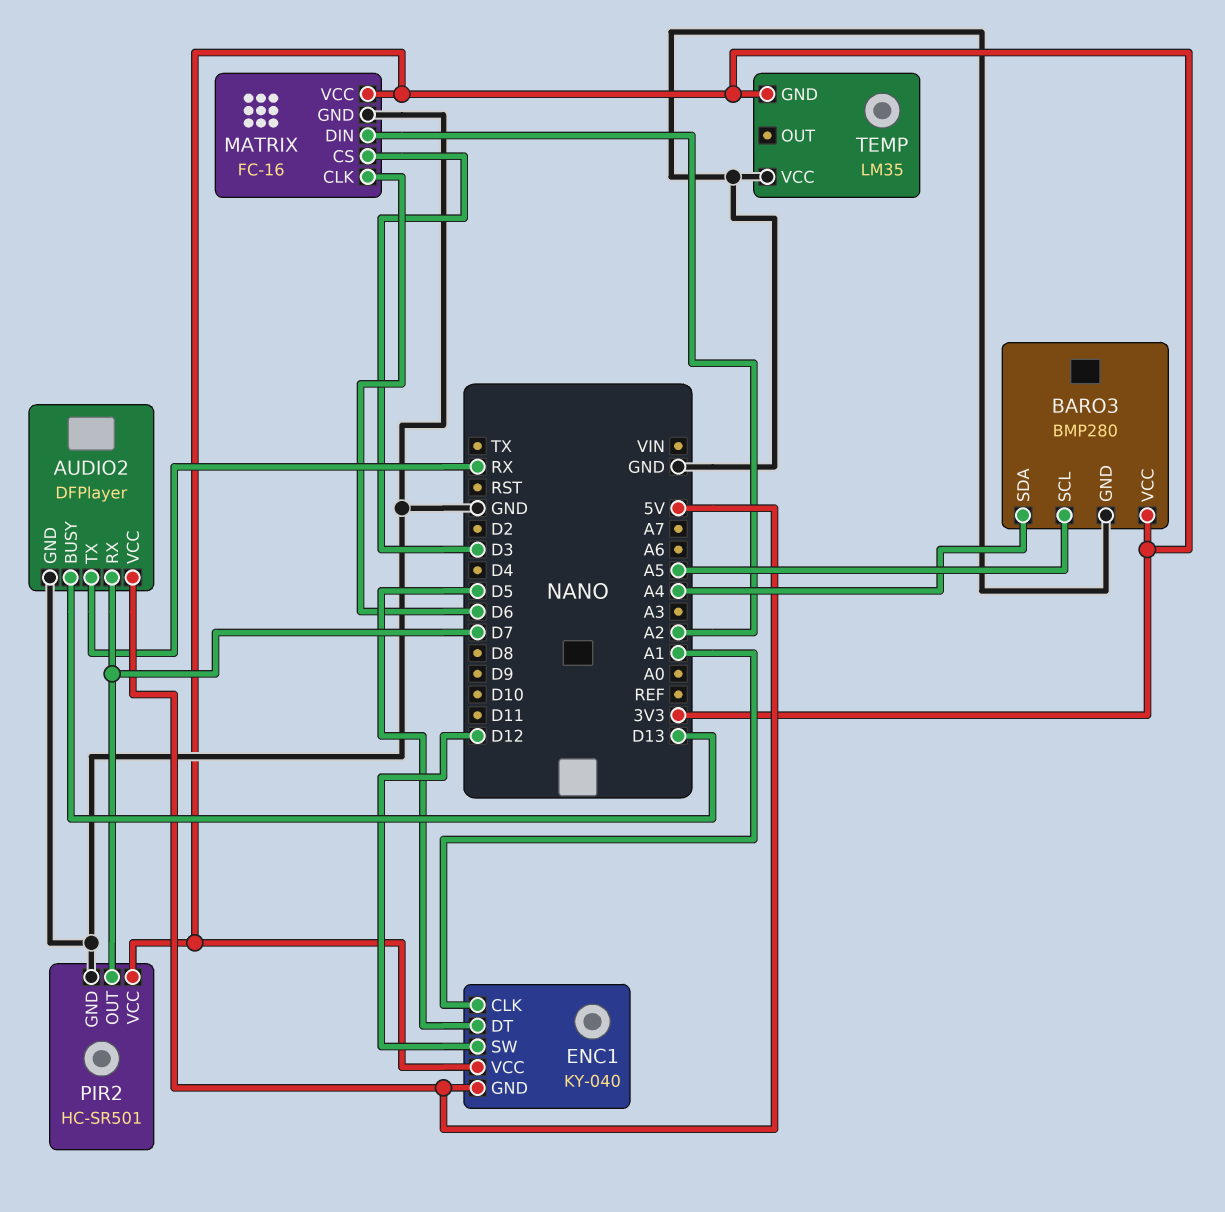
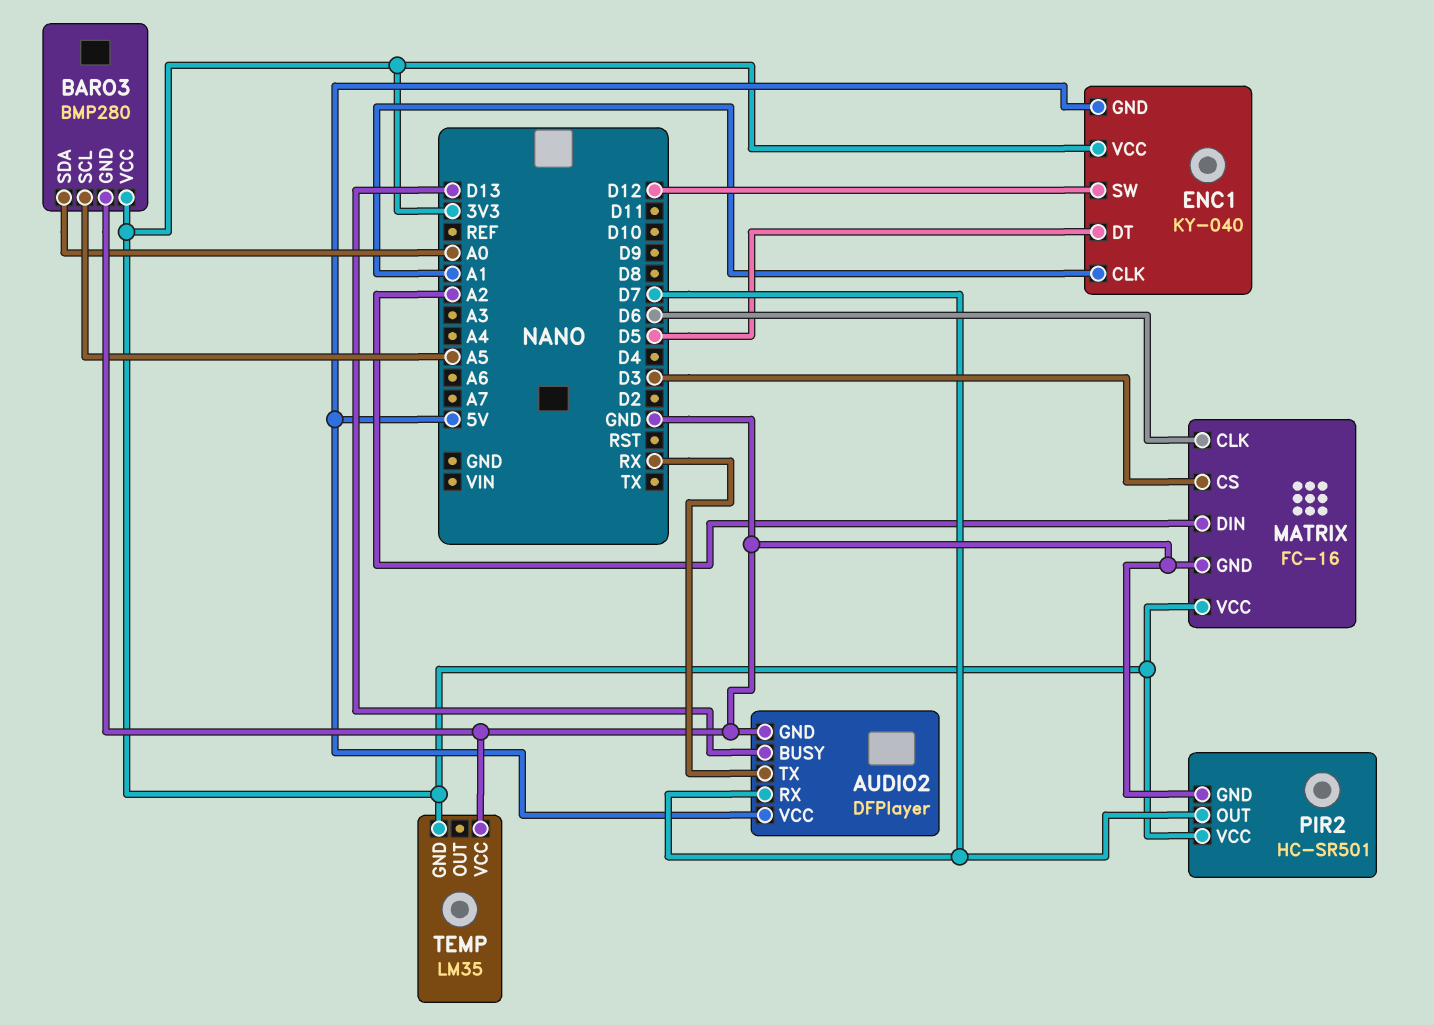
BARO3 pin SDA: A4 -> A0

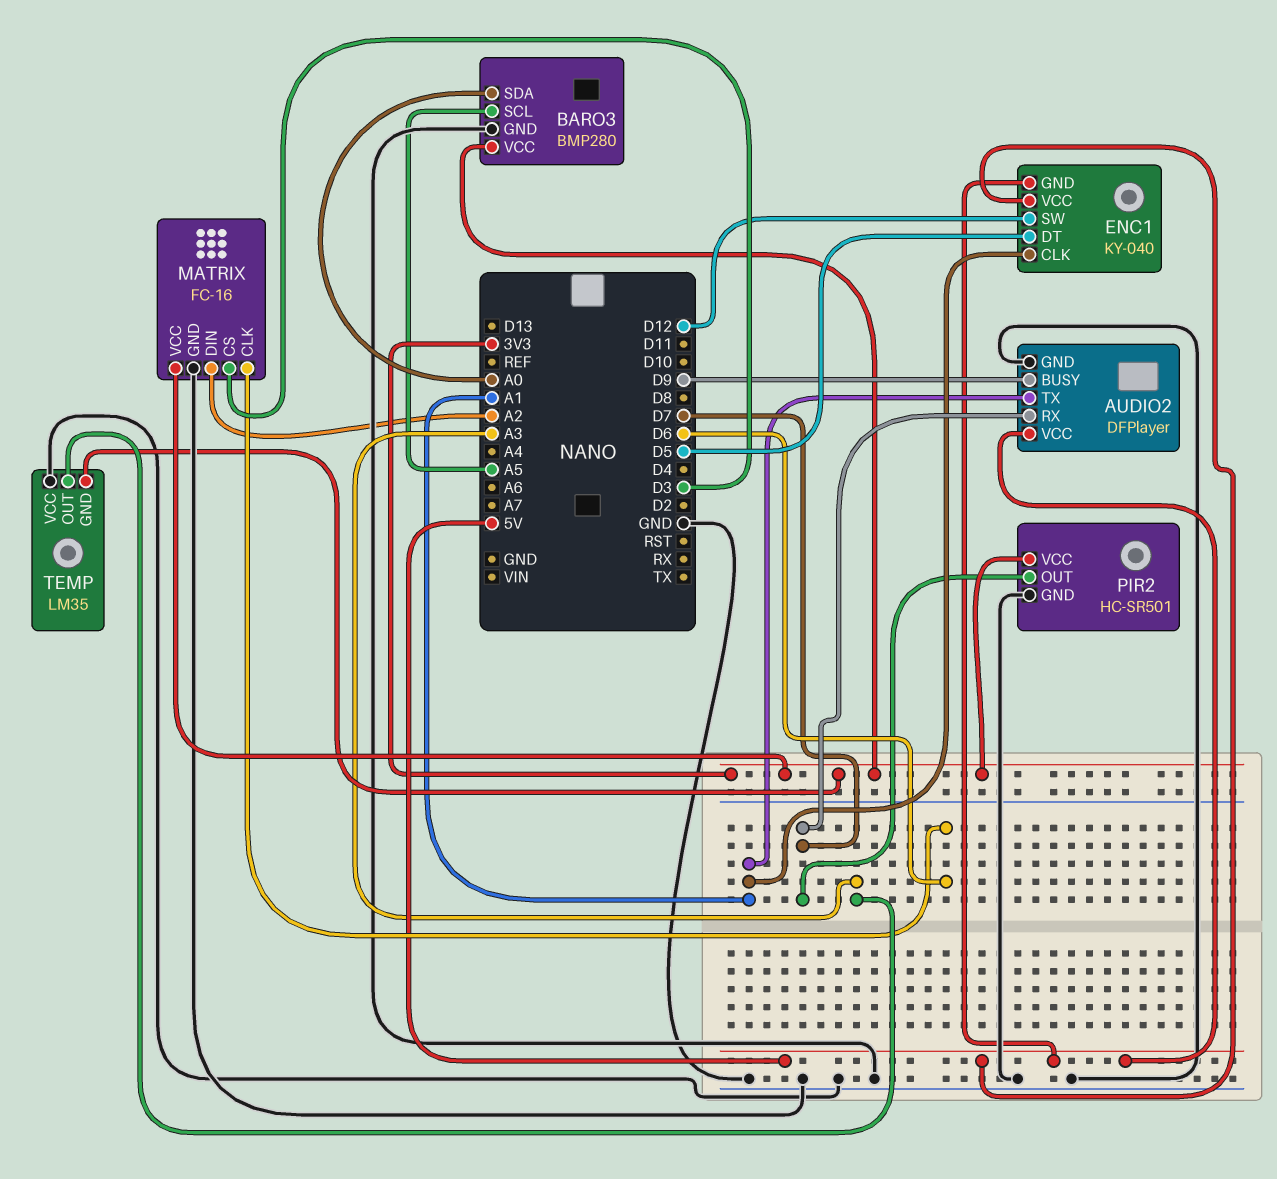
AUDIO2 pin BUSY: D13 -> D9
AUDIO2 pin TX: RX -> A1
ENC1 pin VCC: 3V3 -> 5V
TEMP pin OUT: none -> A3

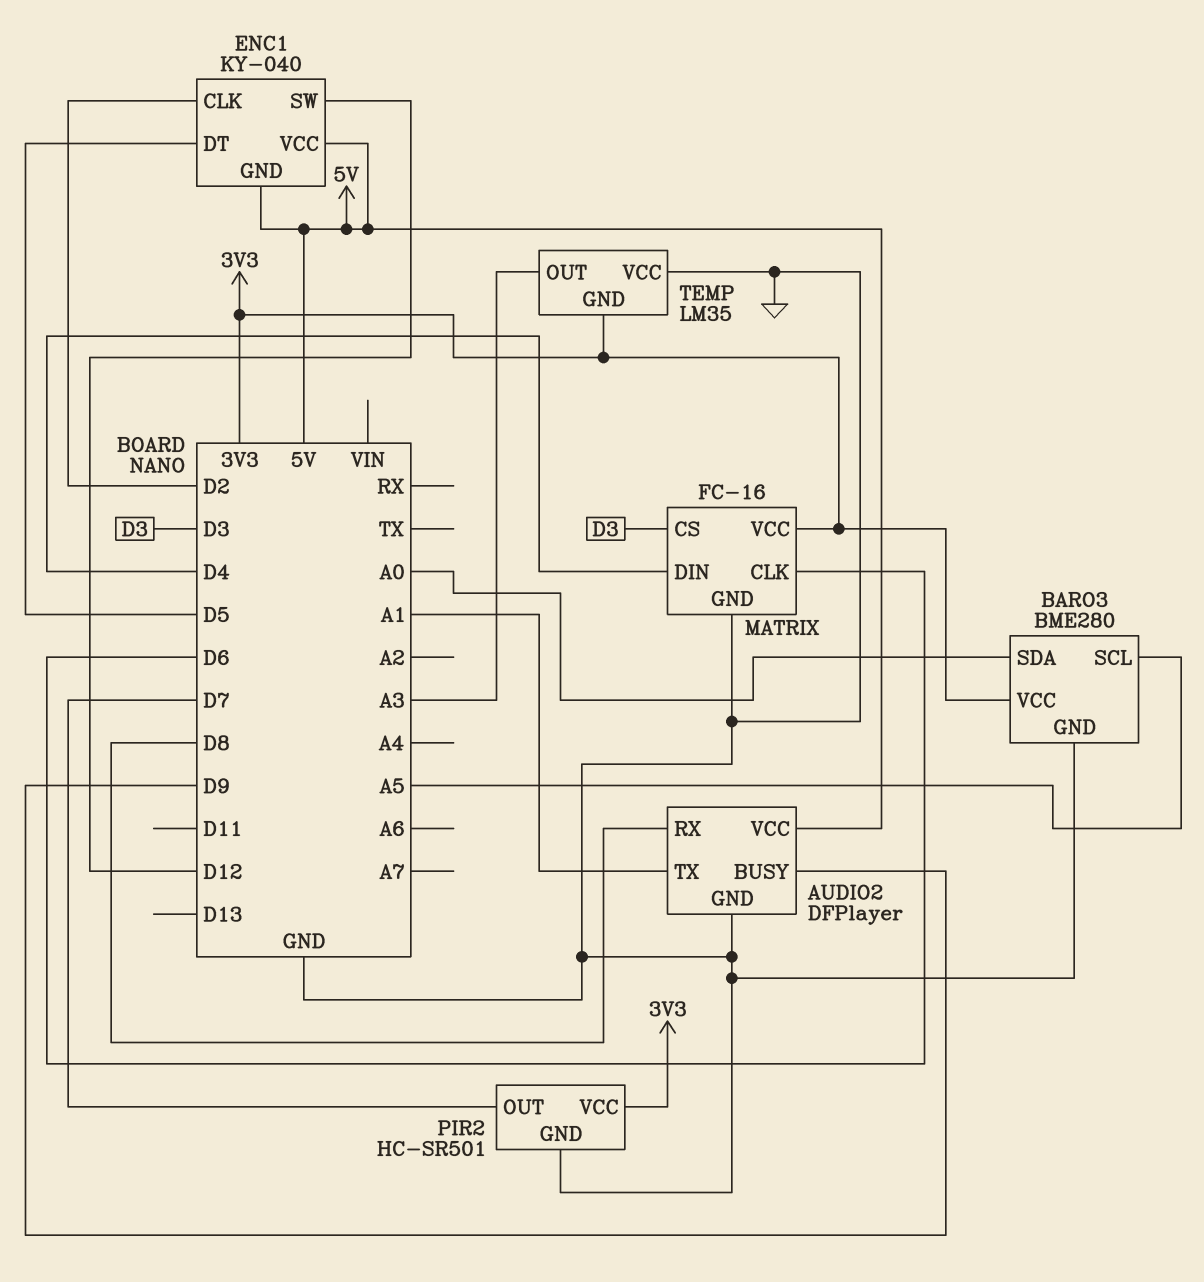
AUDIO2 pin RX: D7 -> D8
BARO3: BMP280 -> BME280
ENC1 pin CLK: A1 -> D2
MATRIX pin DIN: A2 -> D4

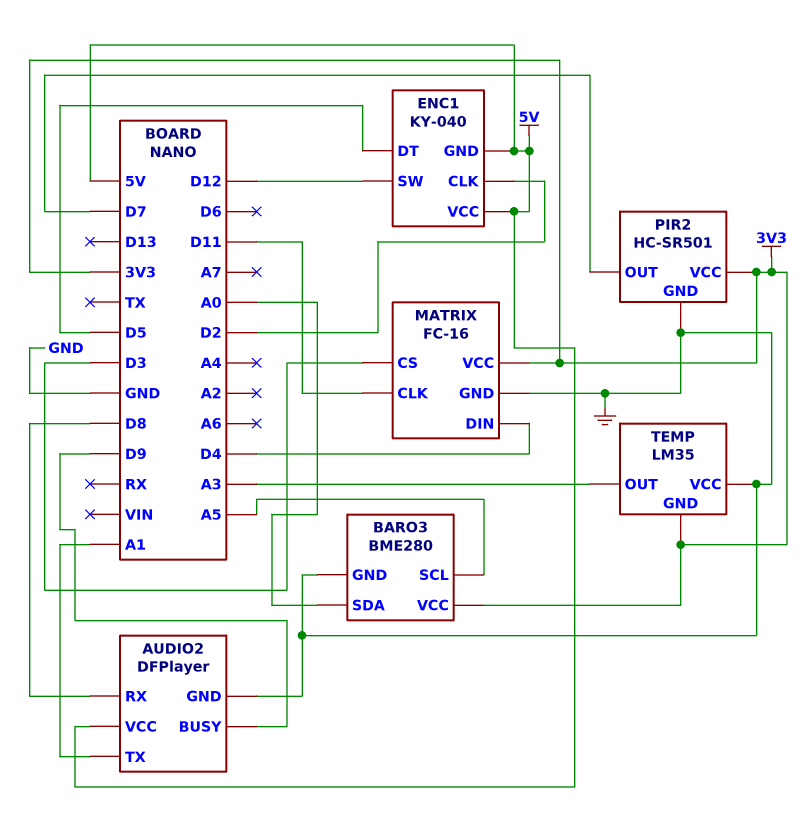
MATRIX pin CLK: D6 -> D11

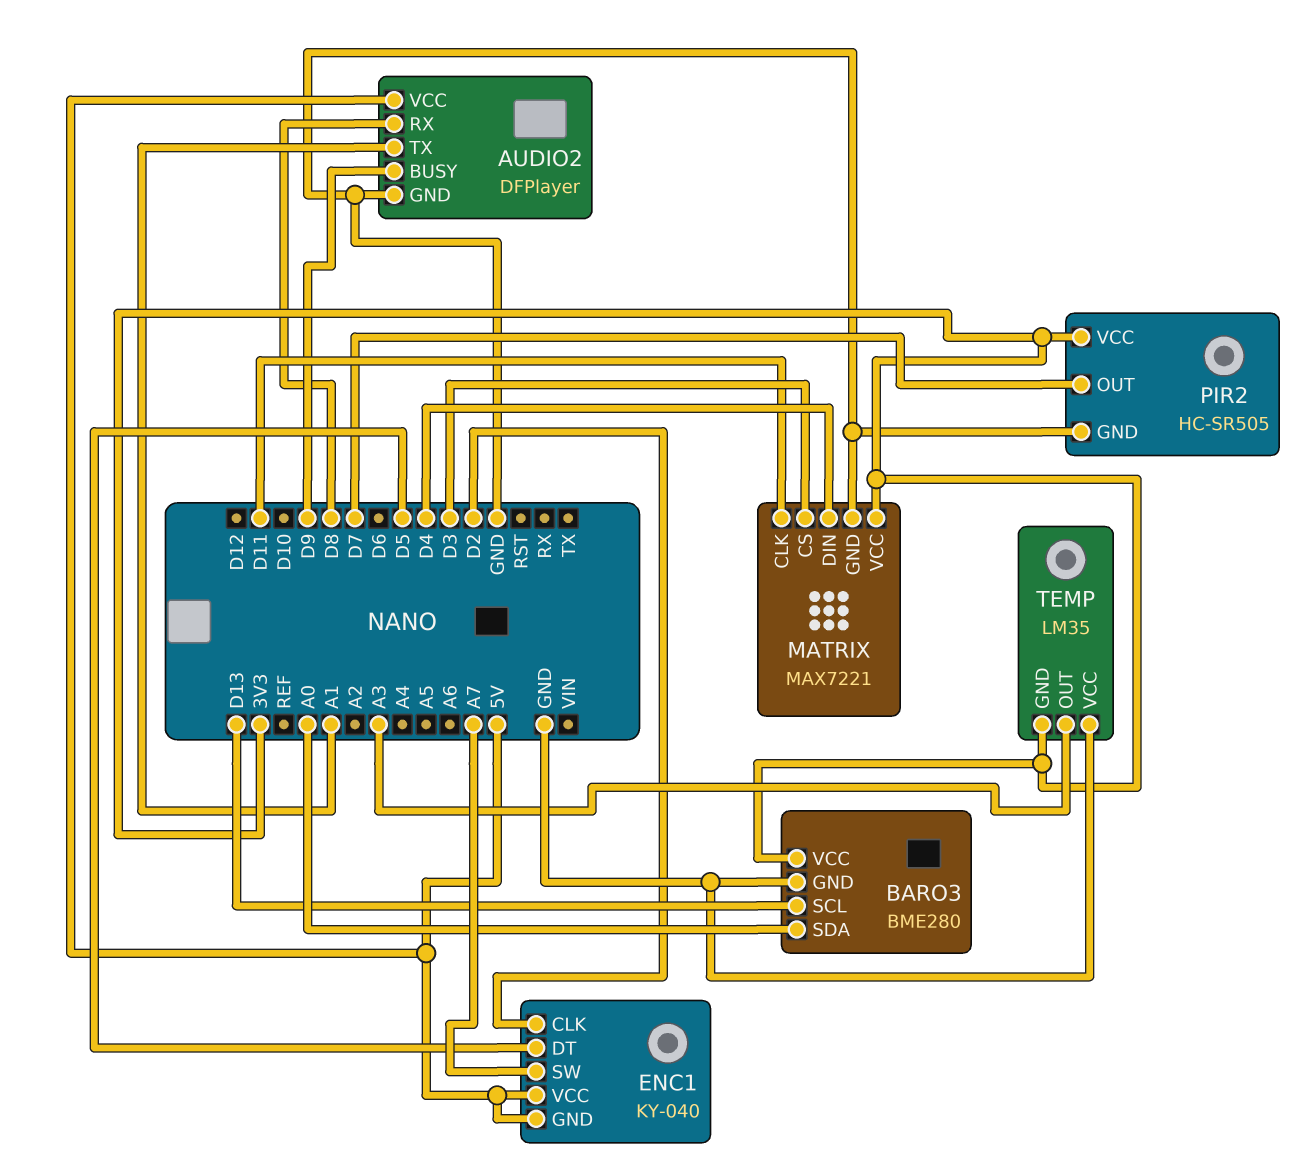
BARO3 pin SCL: A5 -> D13
ENC1 pin SW: D12 -> A7
MATRIX: FC-16 -> MAX7221
PIR2: HC-SR501 -> HC-SR505

